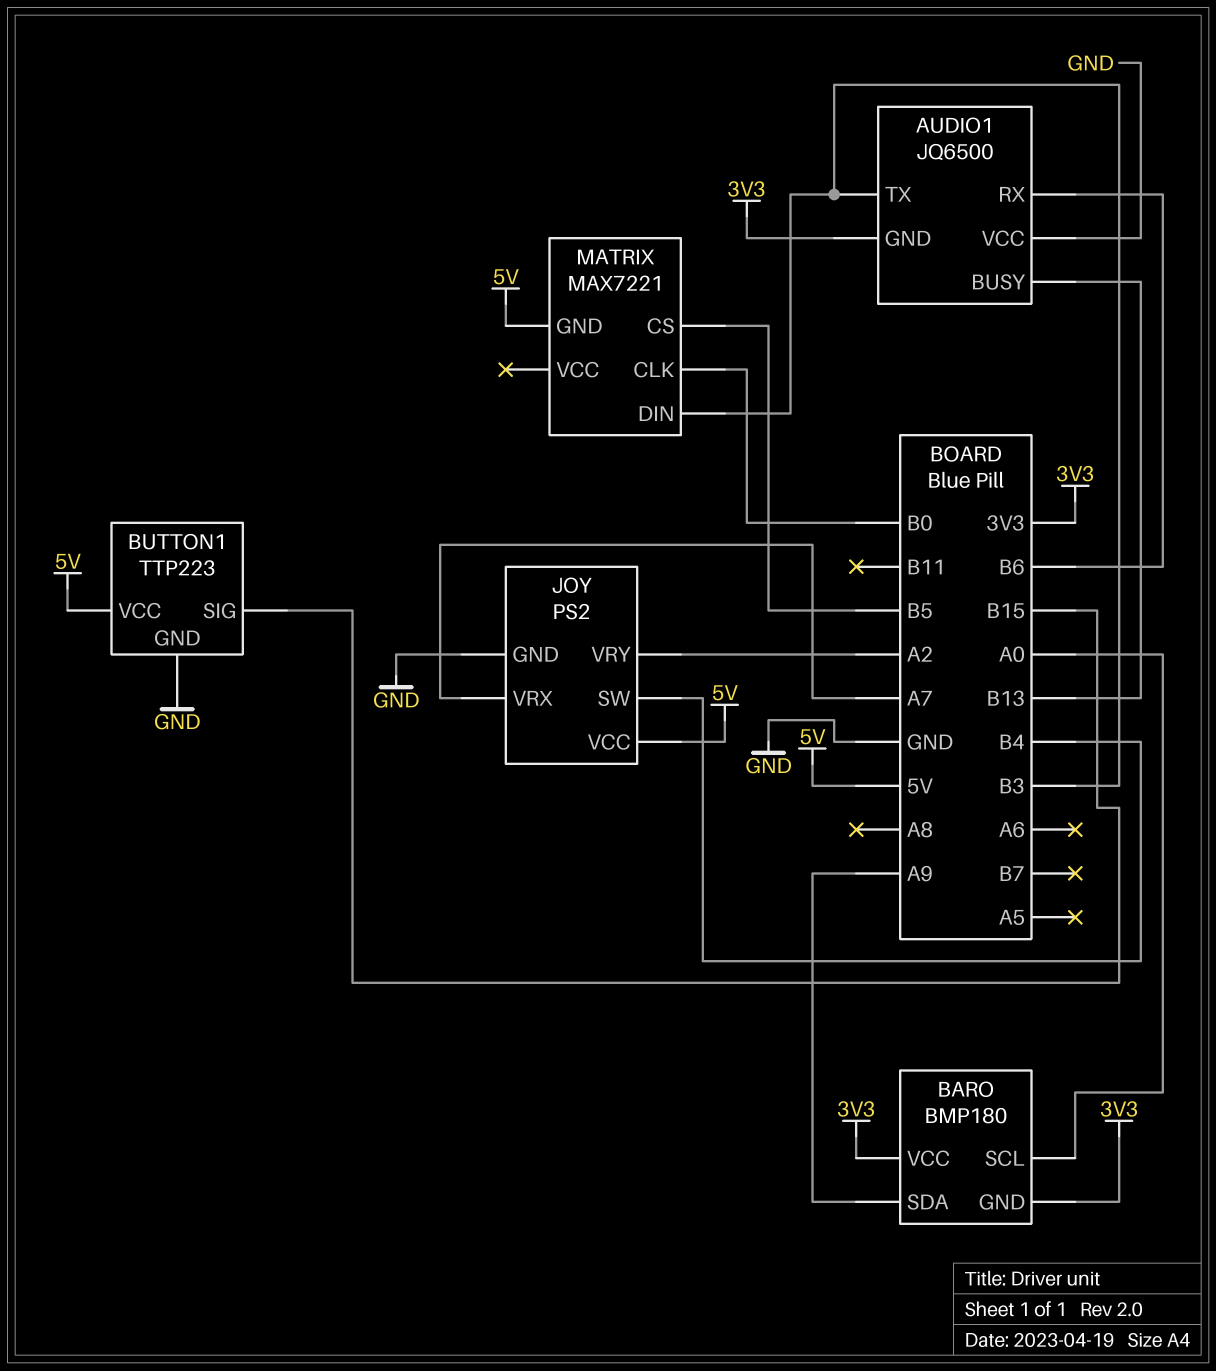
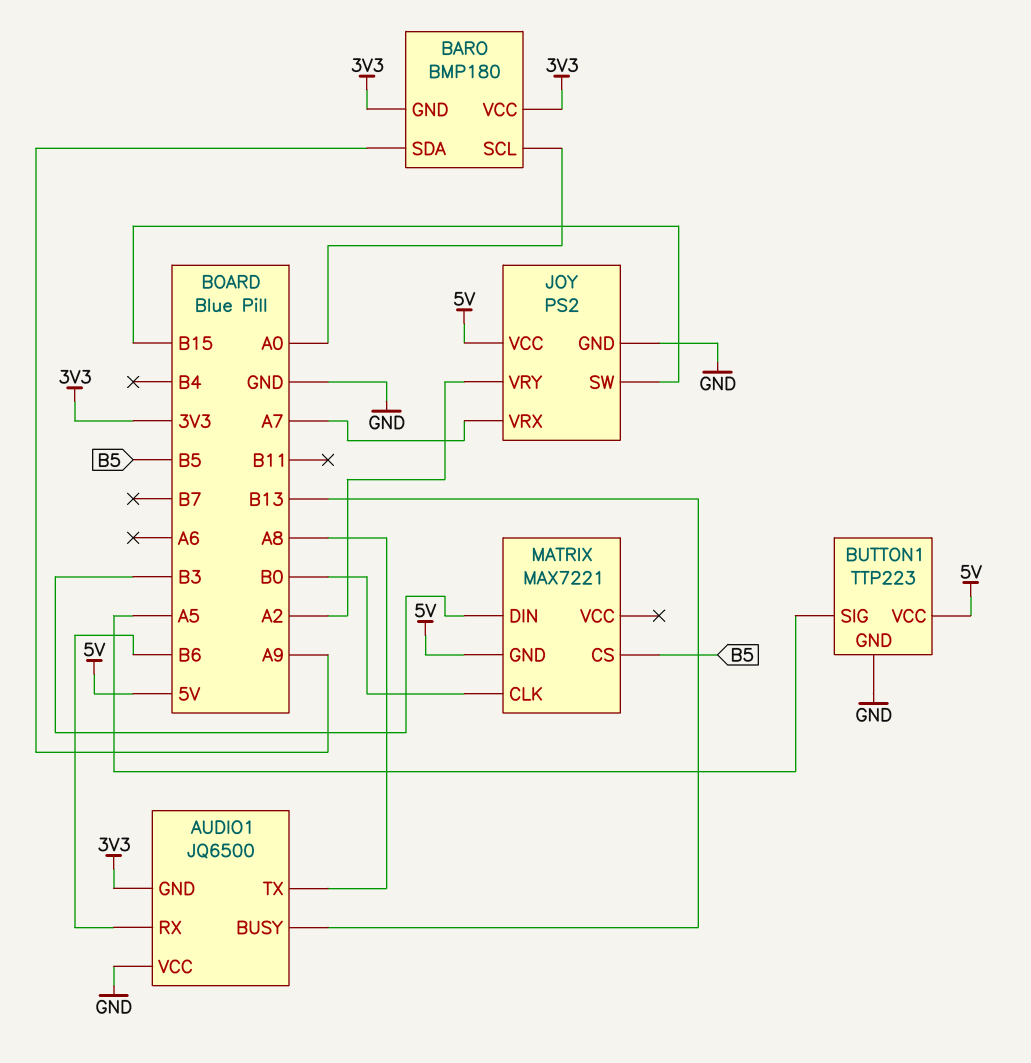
AUDIO1 pin TX: B3 -> A8
BUTTON1 pin SIG: B15 -> A5
JOY pin SW: B4 -> B15

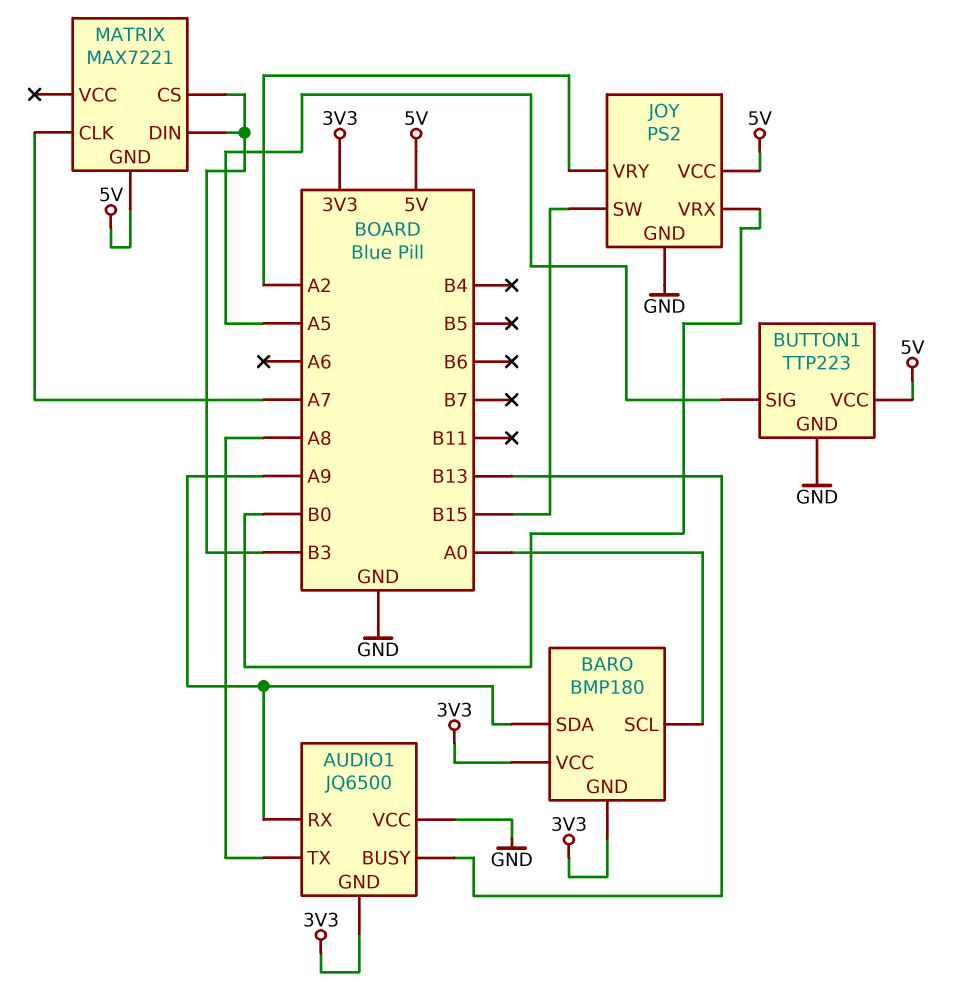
AUDIO1 pin RX: B6 -> A9
JOY pin VRX: A7 -> B0
MATRIX pin CLK: B0 -> A7
MATRIX pin CS: B5 -> B3

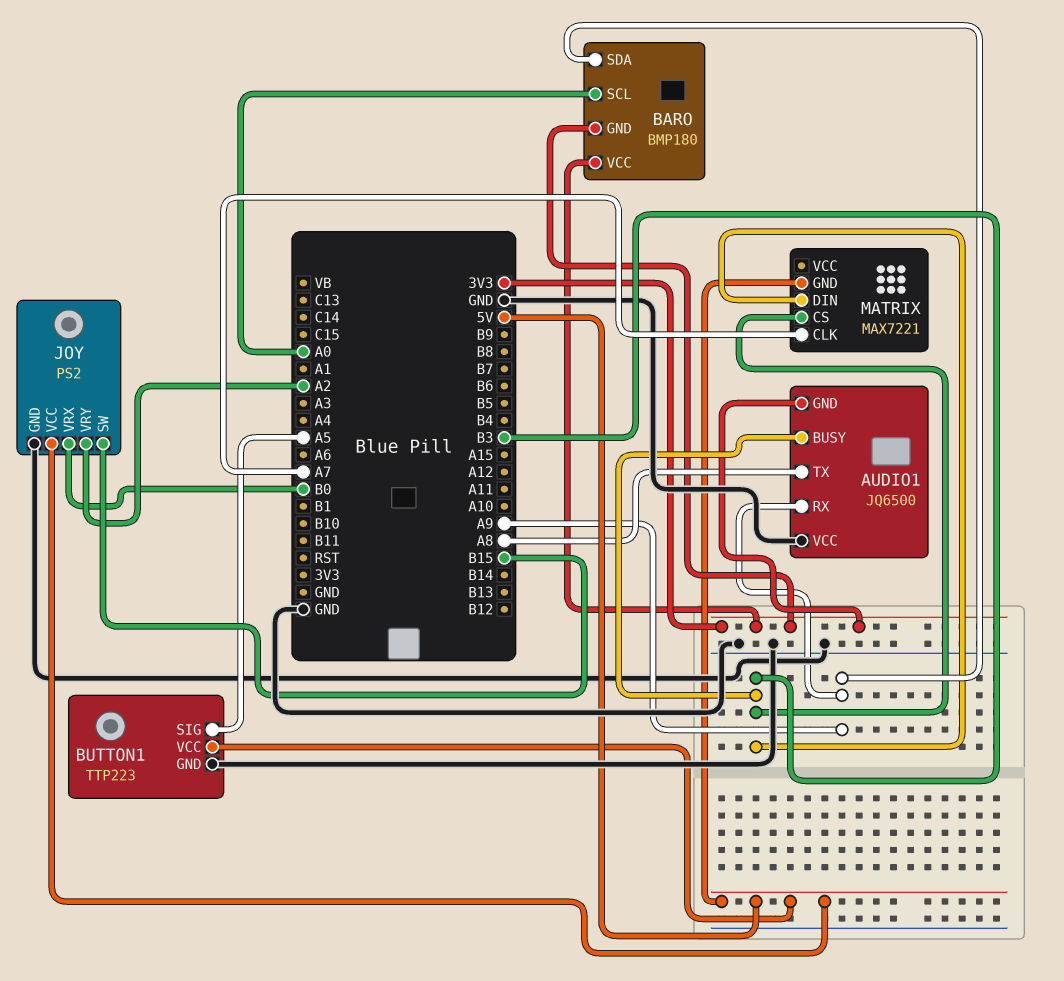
AUDIO1 pin BUSY: B13 -> B3

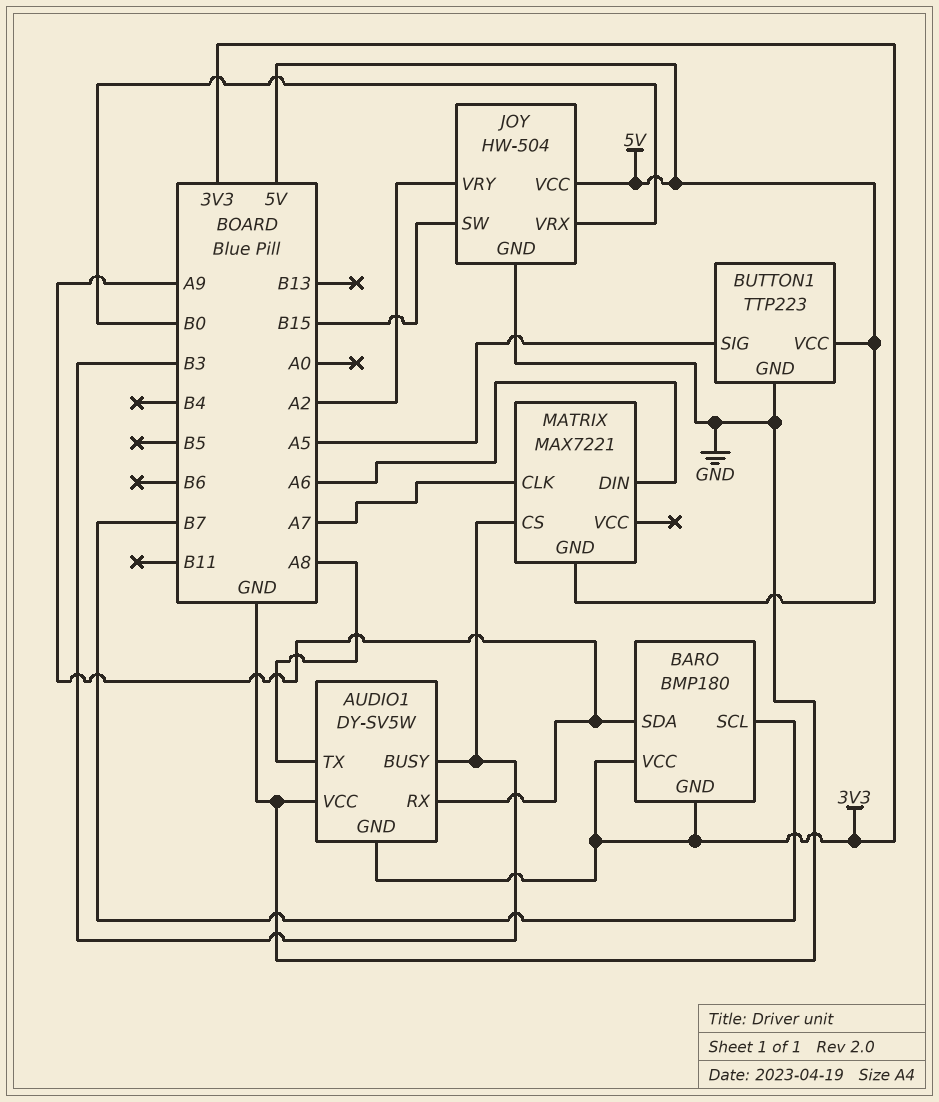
AUDIO1: JQ6500 -> DY-SV5W
BARO pin SCL: A0 -> B7
JOY: PS2 -> HW-504
MATRIX pin DIN: B3 -> A6

